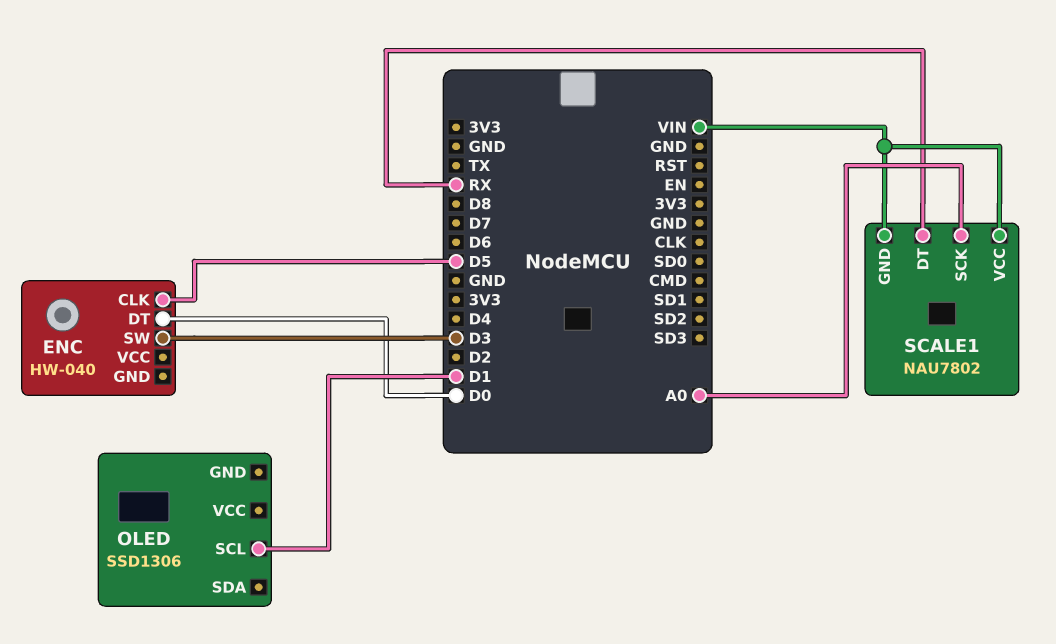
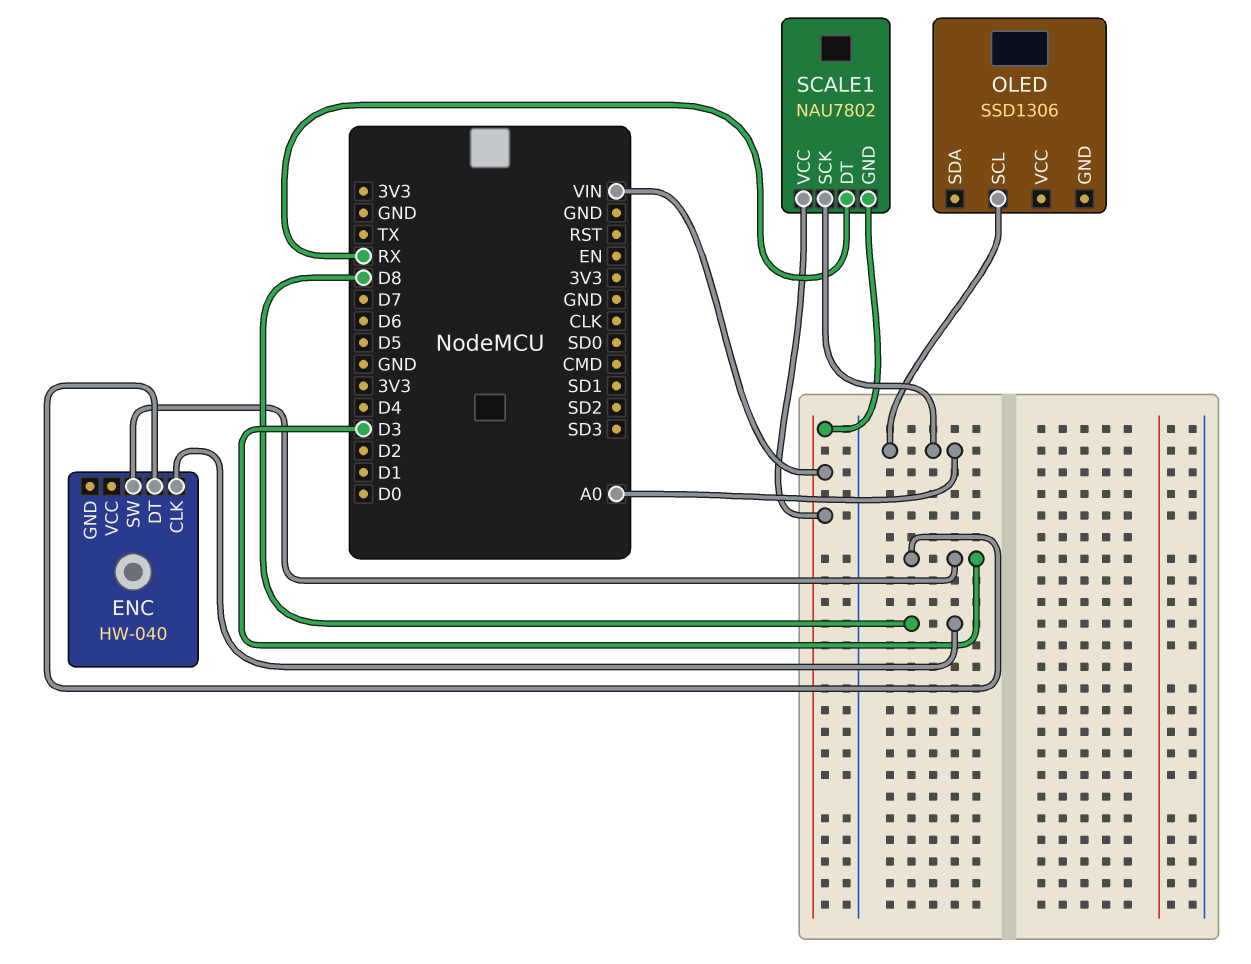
ENC pin CLK: D5 -> D8
ENC pin DT: D0 -> D3
OLED pin SCL: D1 -> A0

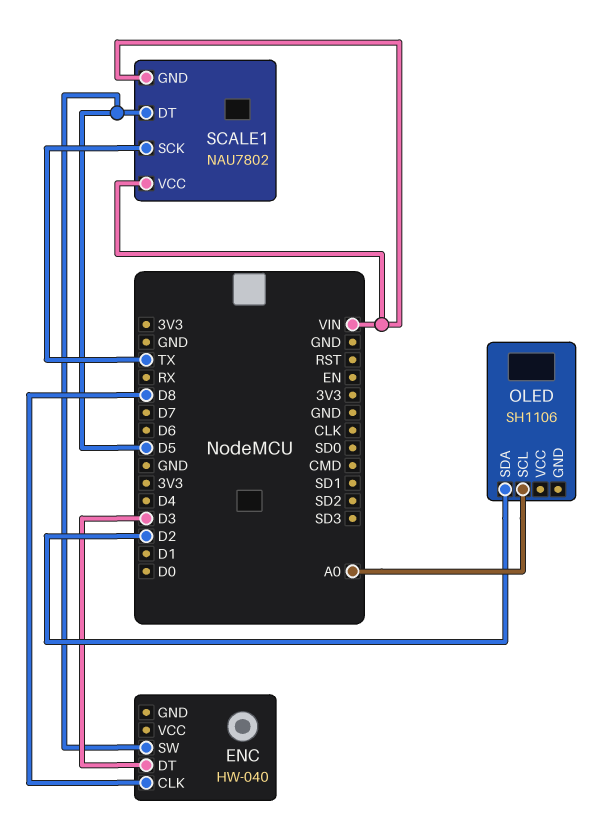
ENC pin SW: D3 -> D5
OLED: SSD1306 -> SH1106
OLED pin SDA: none -> D2
SCALE1 pin DT: RX -> D5
SCALE1 pin SCK: A0 -> TX

